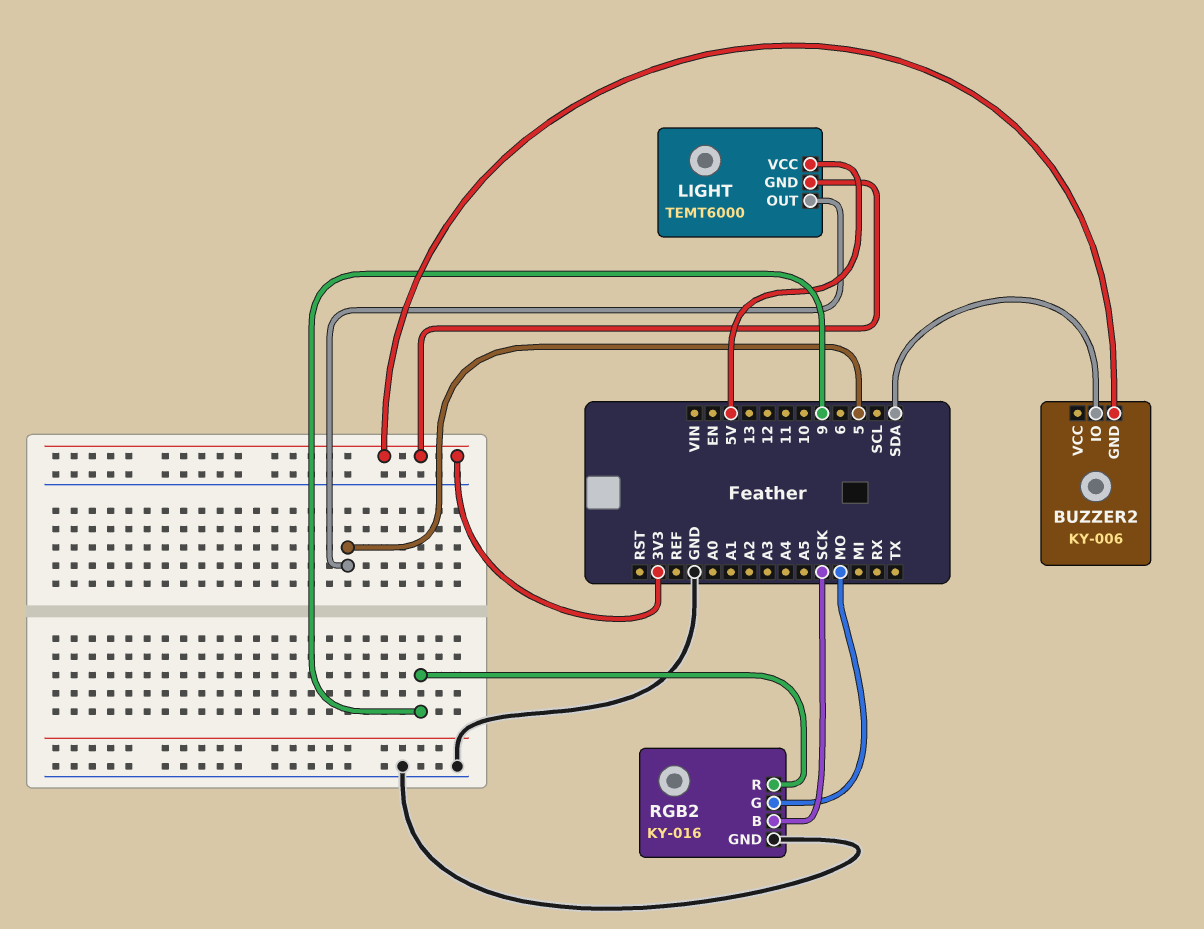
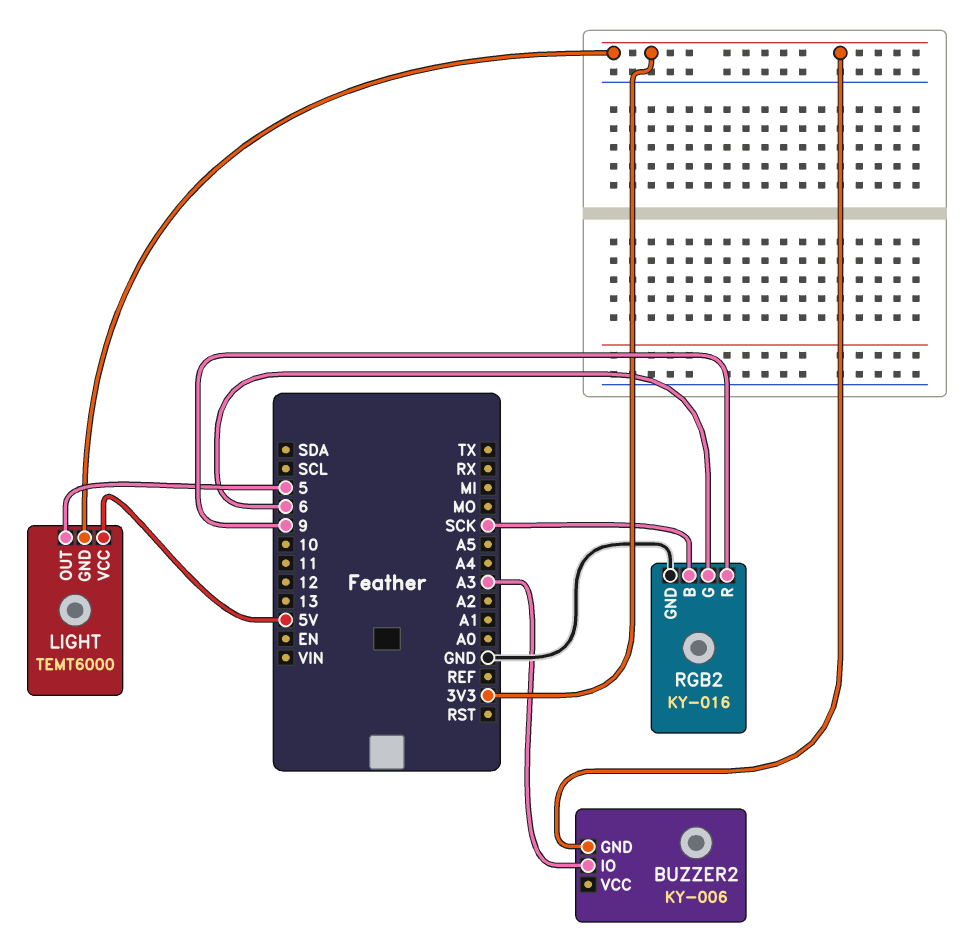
BUZZER2 pin IO: SDA -> A3
RGB2 pin G: MO -> 6

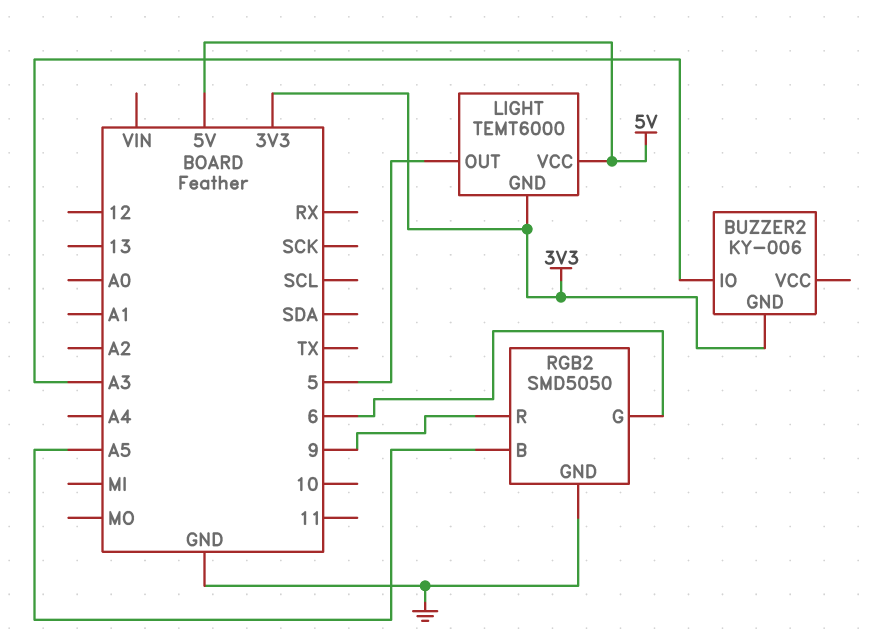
RGB2: KY-016 -> SMD5050
RGB2 pin B: SCK -> A5

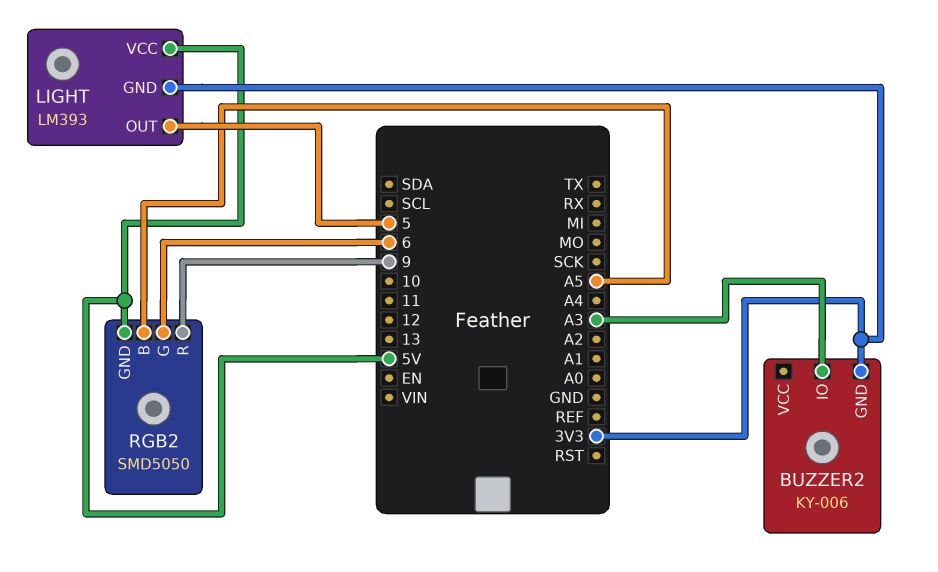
LIGHT: TEMT6000 -> LM393
RGB2 pin GND: GND -> 5V

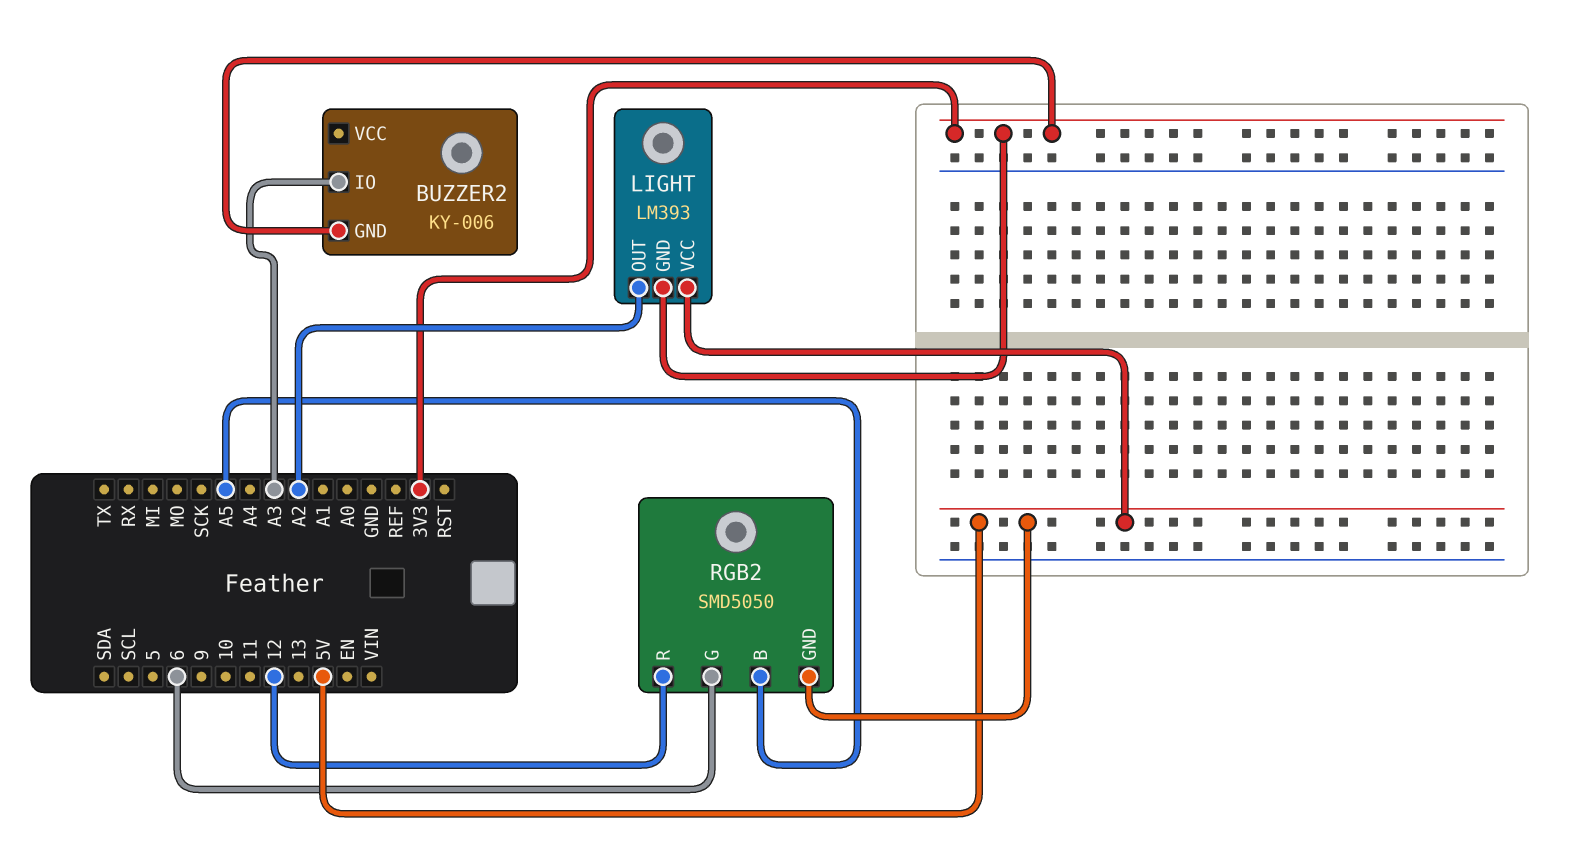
LIGHT pin OUT: 5 -> A2
RGB2 pin R: 9 -> 12

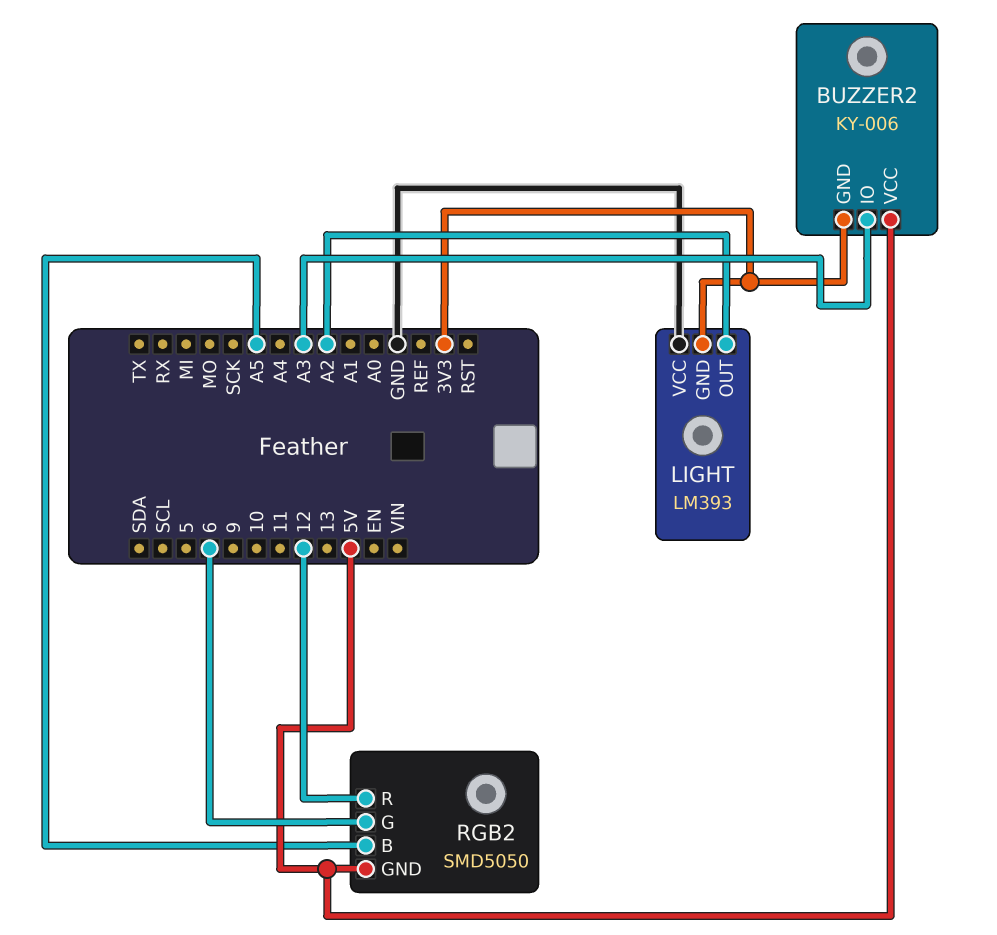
BUZZER2 pin VCC: none -> 5V
LIGHT pin VCC: 5V -> GND

